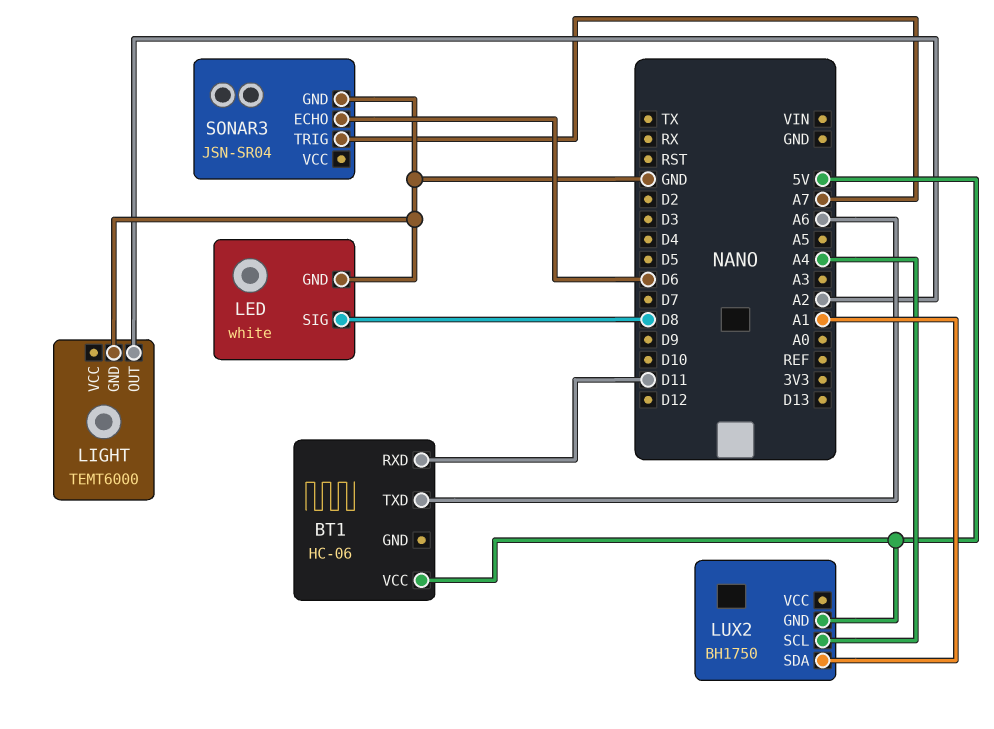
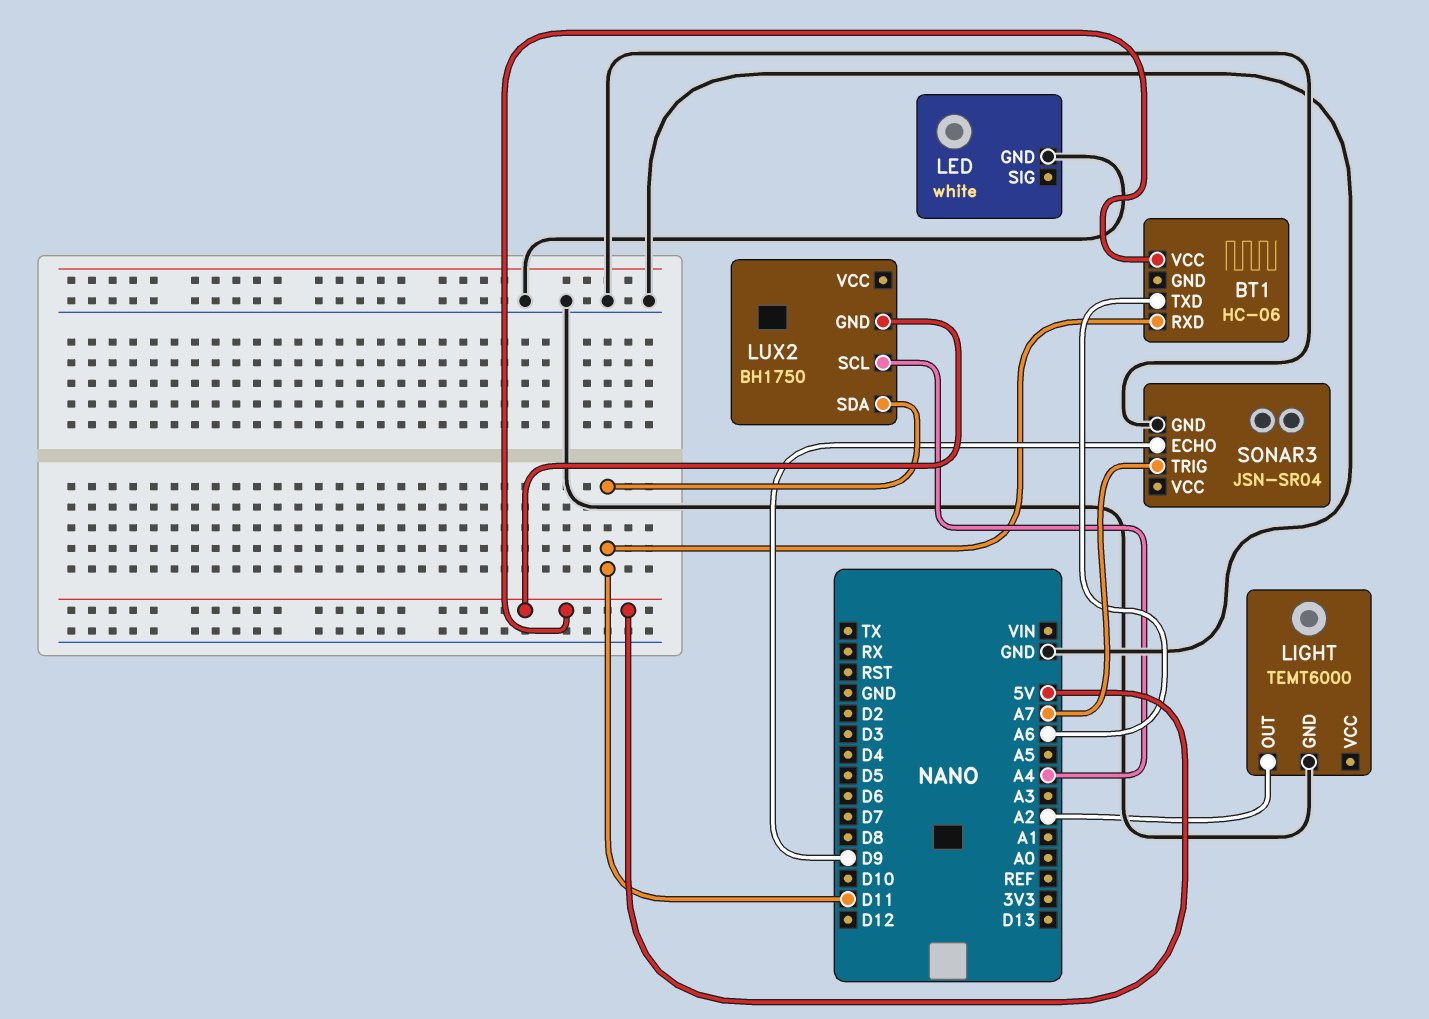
LED pin SIG: D8 -> none
LUX2 pin SDA: A1 -> D11
SONAR3 pin ECHO: D6 -> D9

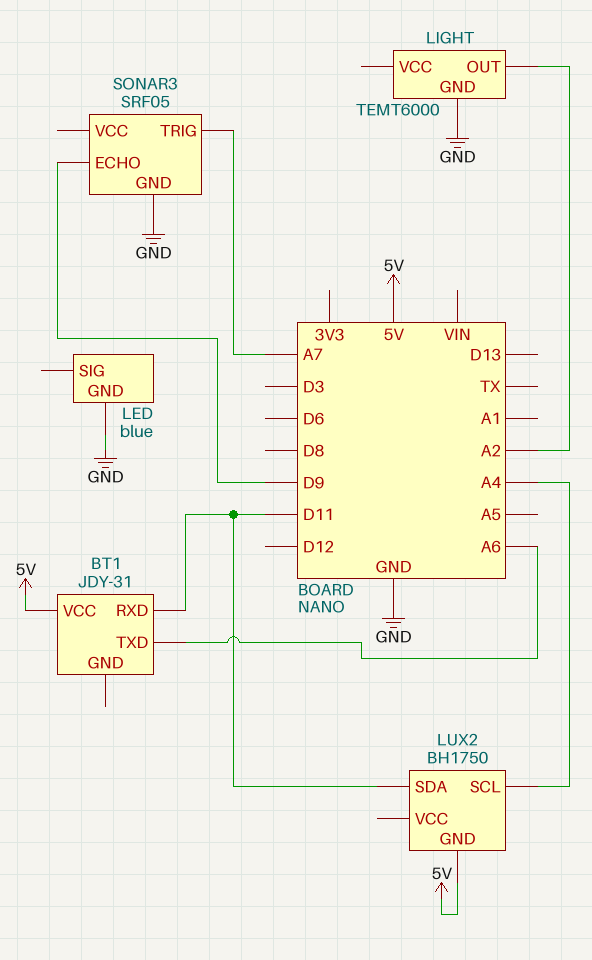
BT1: HC-06 -> JDY-31
LED: white -> blue
SONAR3: JSN-SR04 -> SRF05

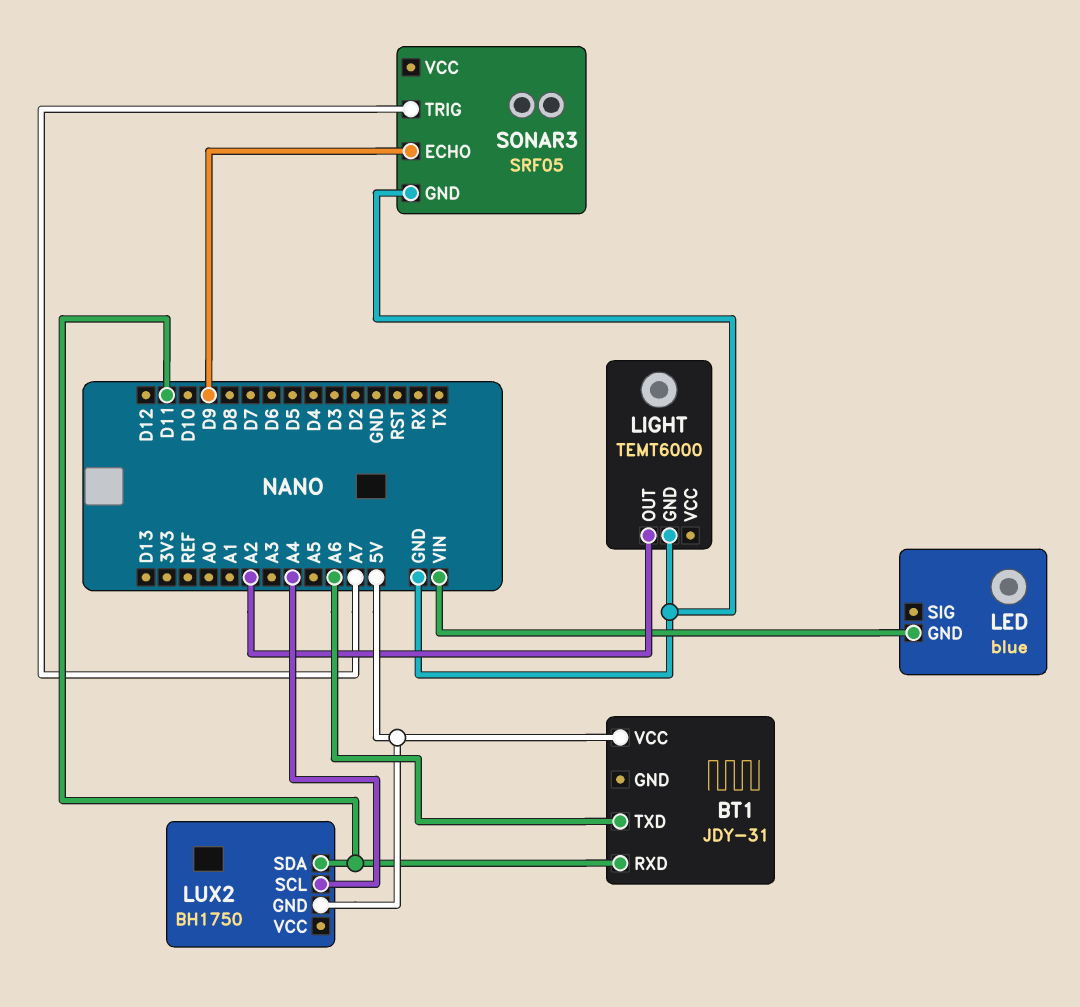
LED pin GND: GND -> VIN

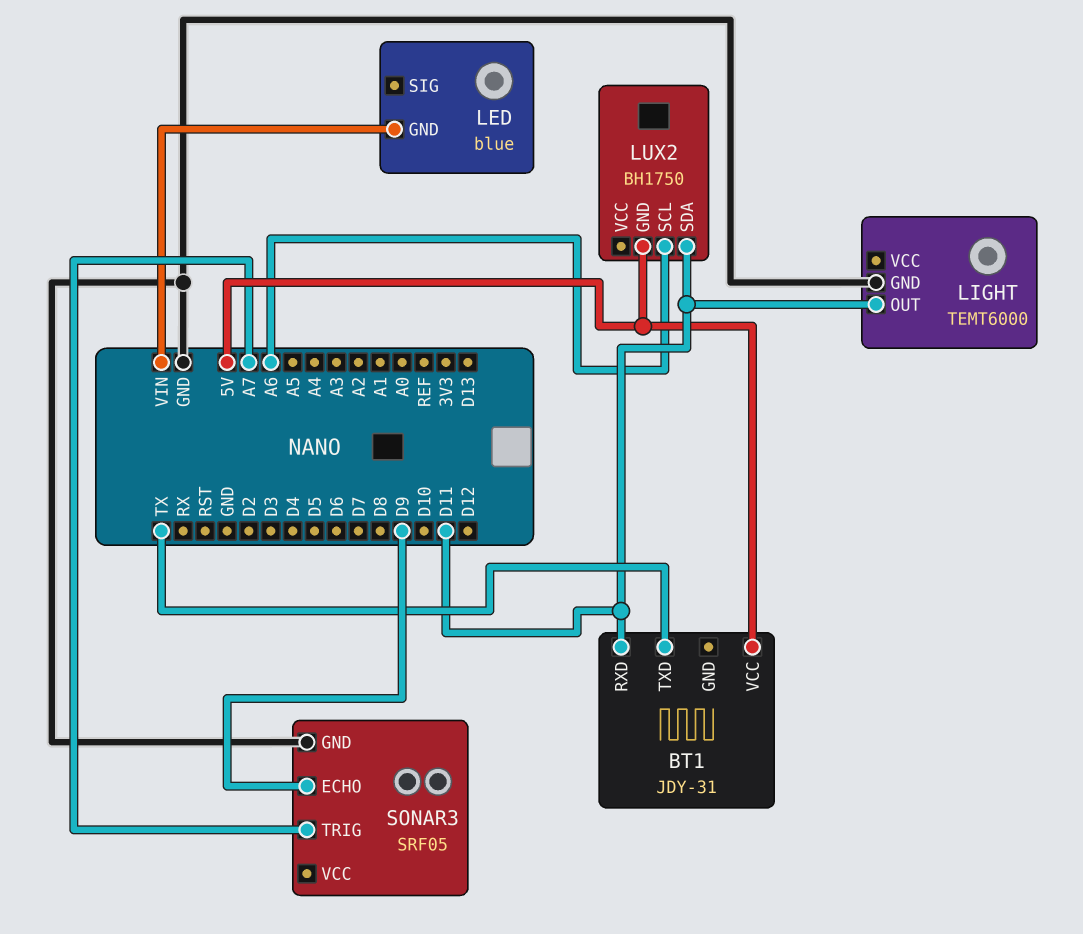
BT1 pin TXD: A6 -> TX
LIGHT pin OUT: A2 -> D11
LUX2 pin SCL: A4 -> A6

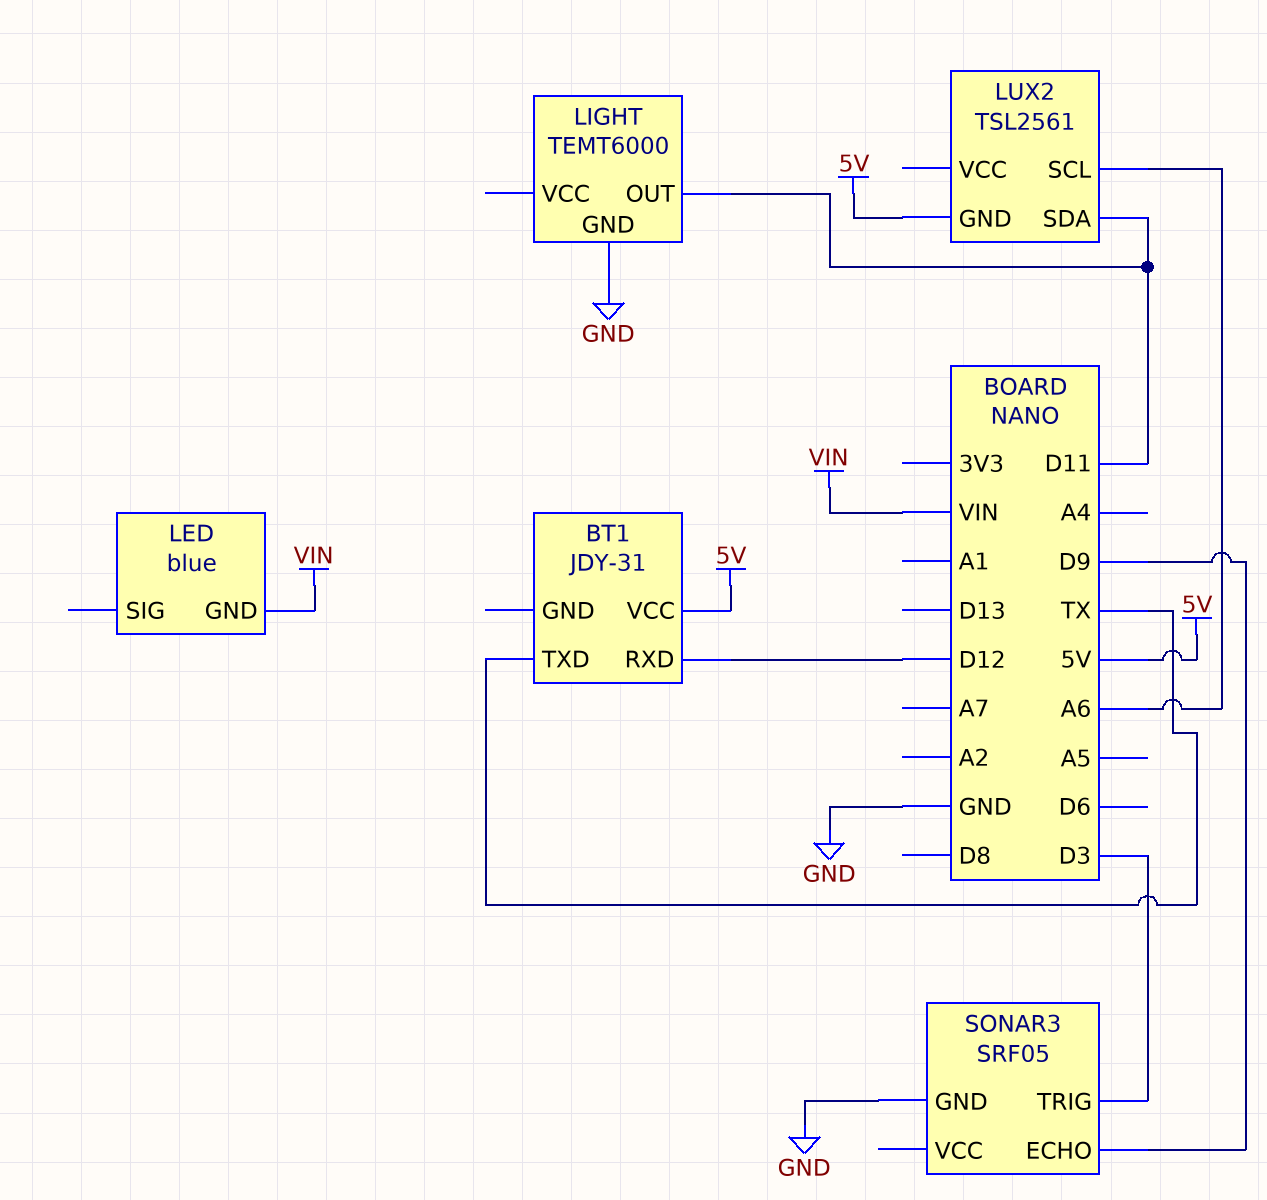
BT1 pin RXD: D11 -> D12
LUX2: BH1750 -> TSL2561
SONAR3 pin TRIG: A7 -> D3

